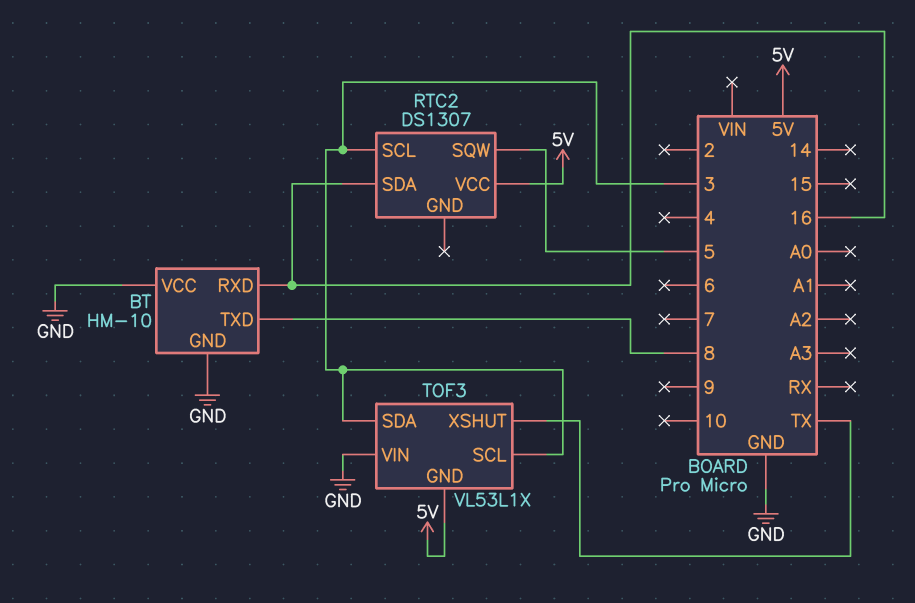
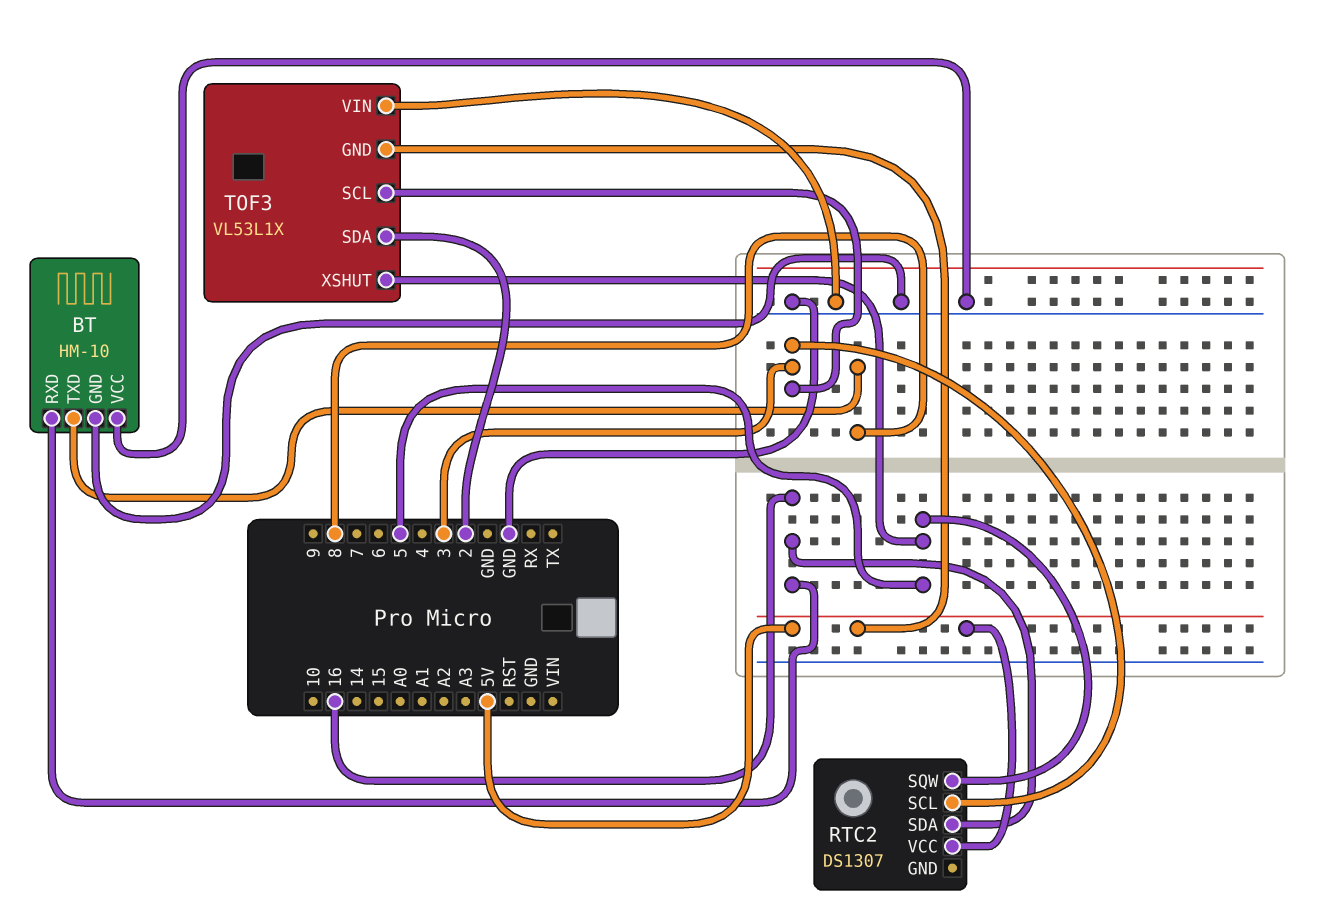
TOF3 pin SDA: 3 -> 2
TOF3 pin XSHUT: TX -> 5

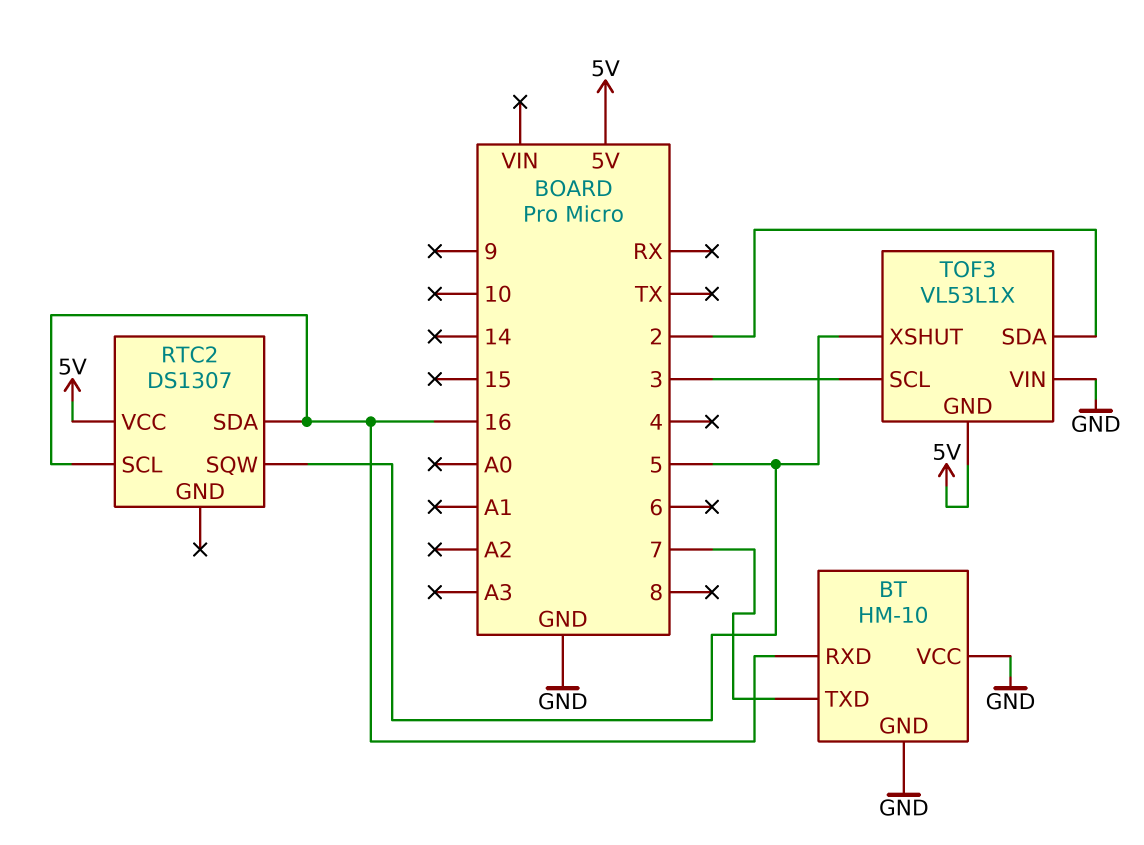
BT pin TXD: 8 -> 7
RTC2 pin SCL: 3 -> 16

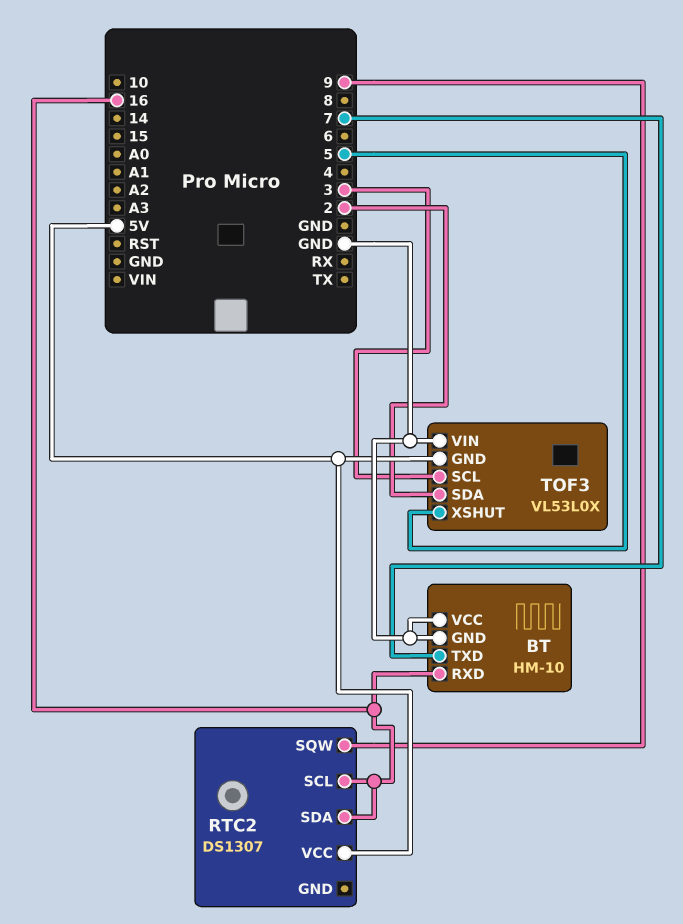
RTC2 pin SQW: 5 -> 9
TOF3: VL53L1X -> VL53L0X

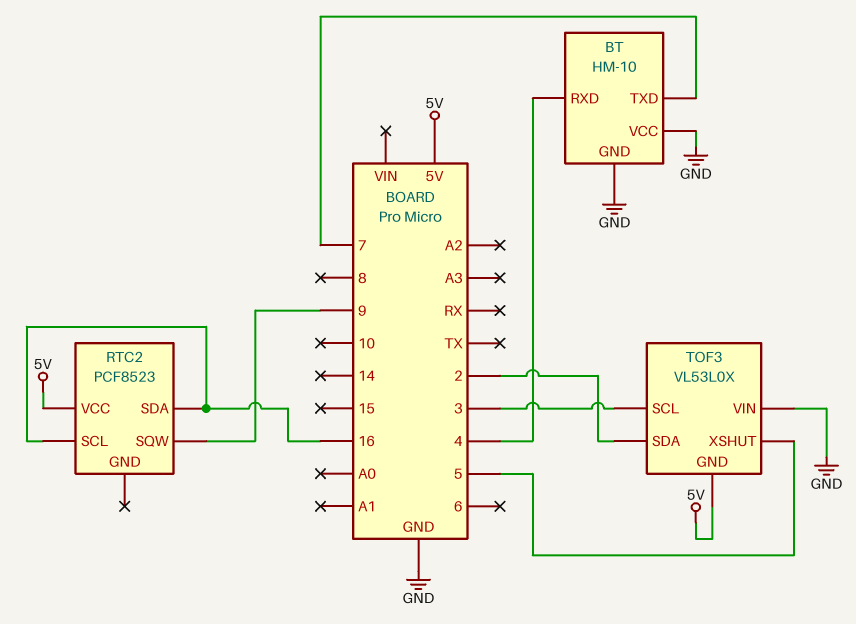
BT pin RXD: 16 -> 4
RTC2: DS1307 -> PCF8523

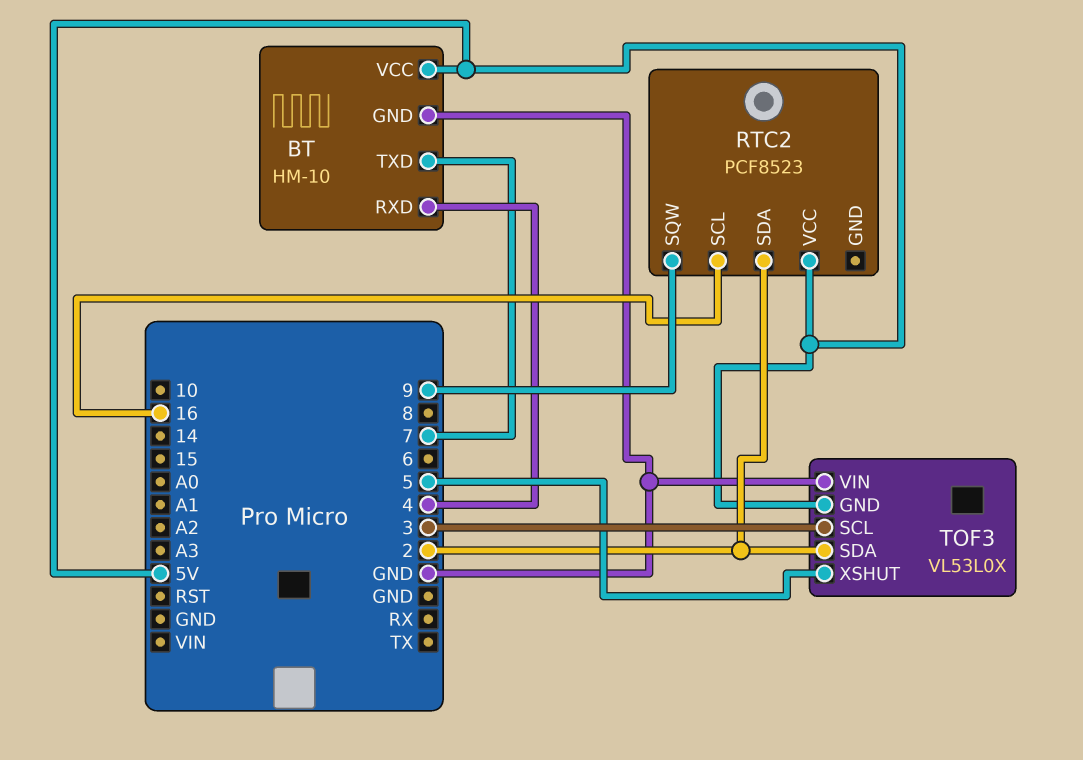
BT pin VCC: GND -> 5V
RTC2 pin SDA: 16 -> 2

